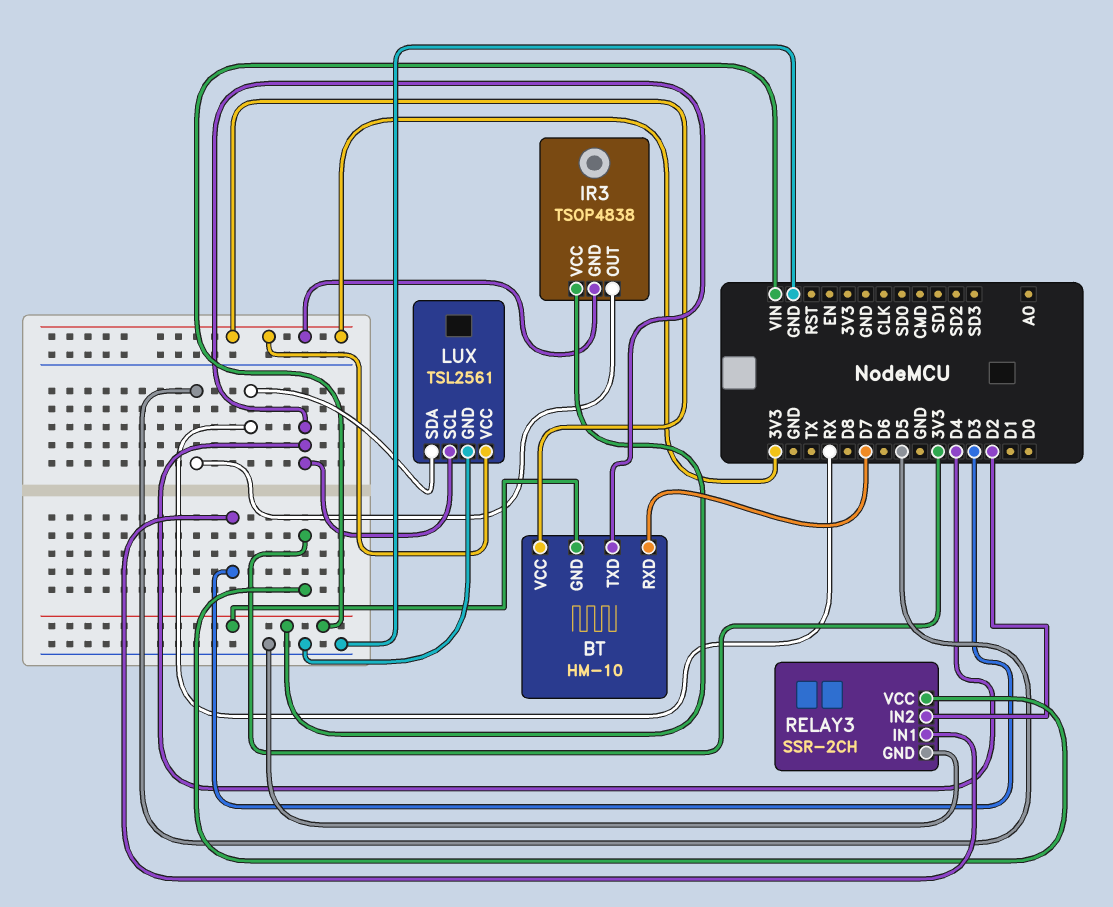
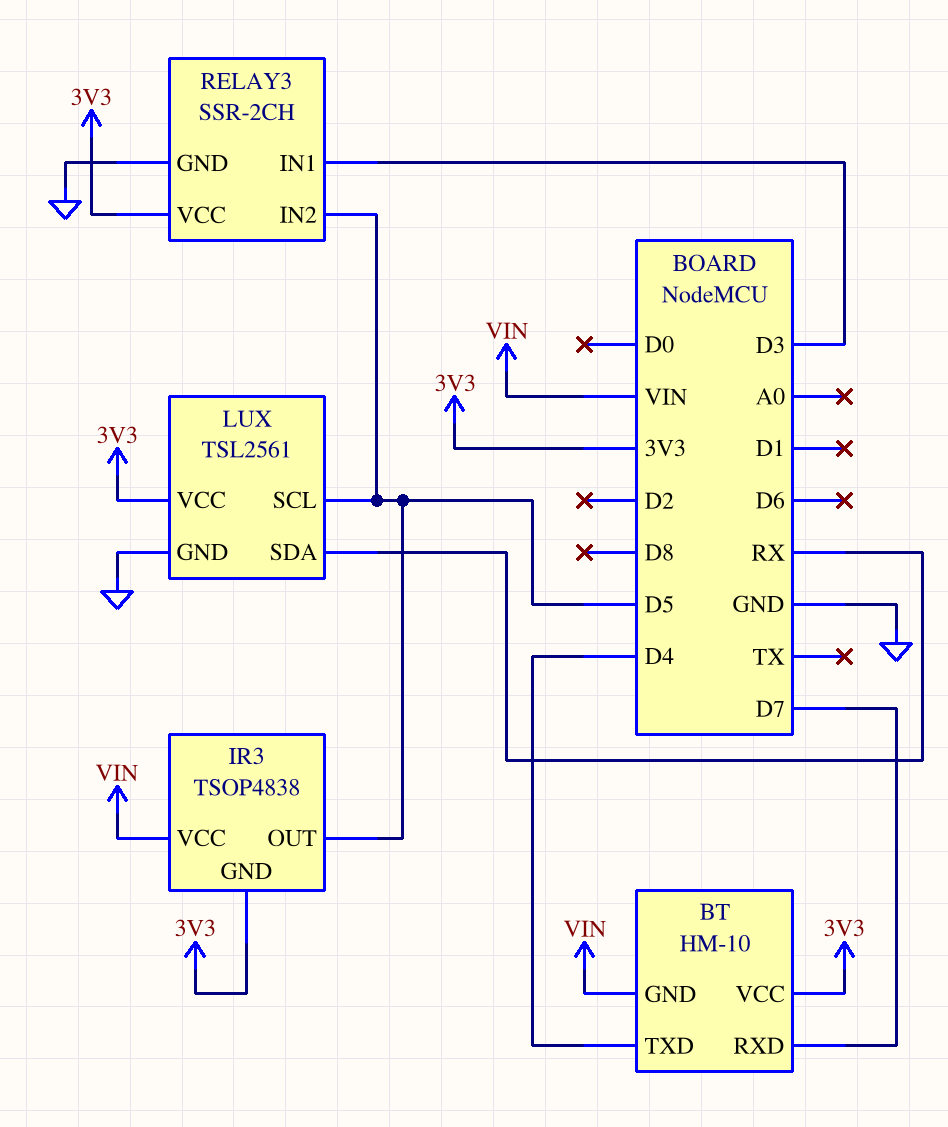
LUX pin SCL: D4 -> D5
RELAY3 pin IN2: D2 -> D5

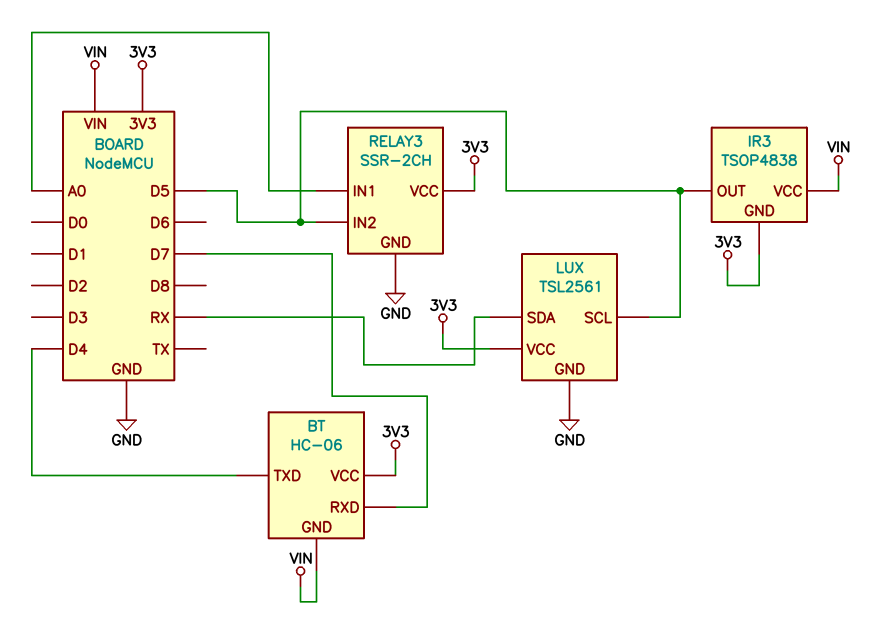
BT: HM-10 -> HC-06
RELAY3 pin IN1: D3 -> A0

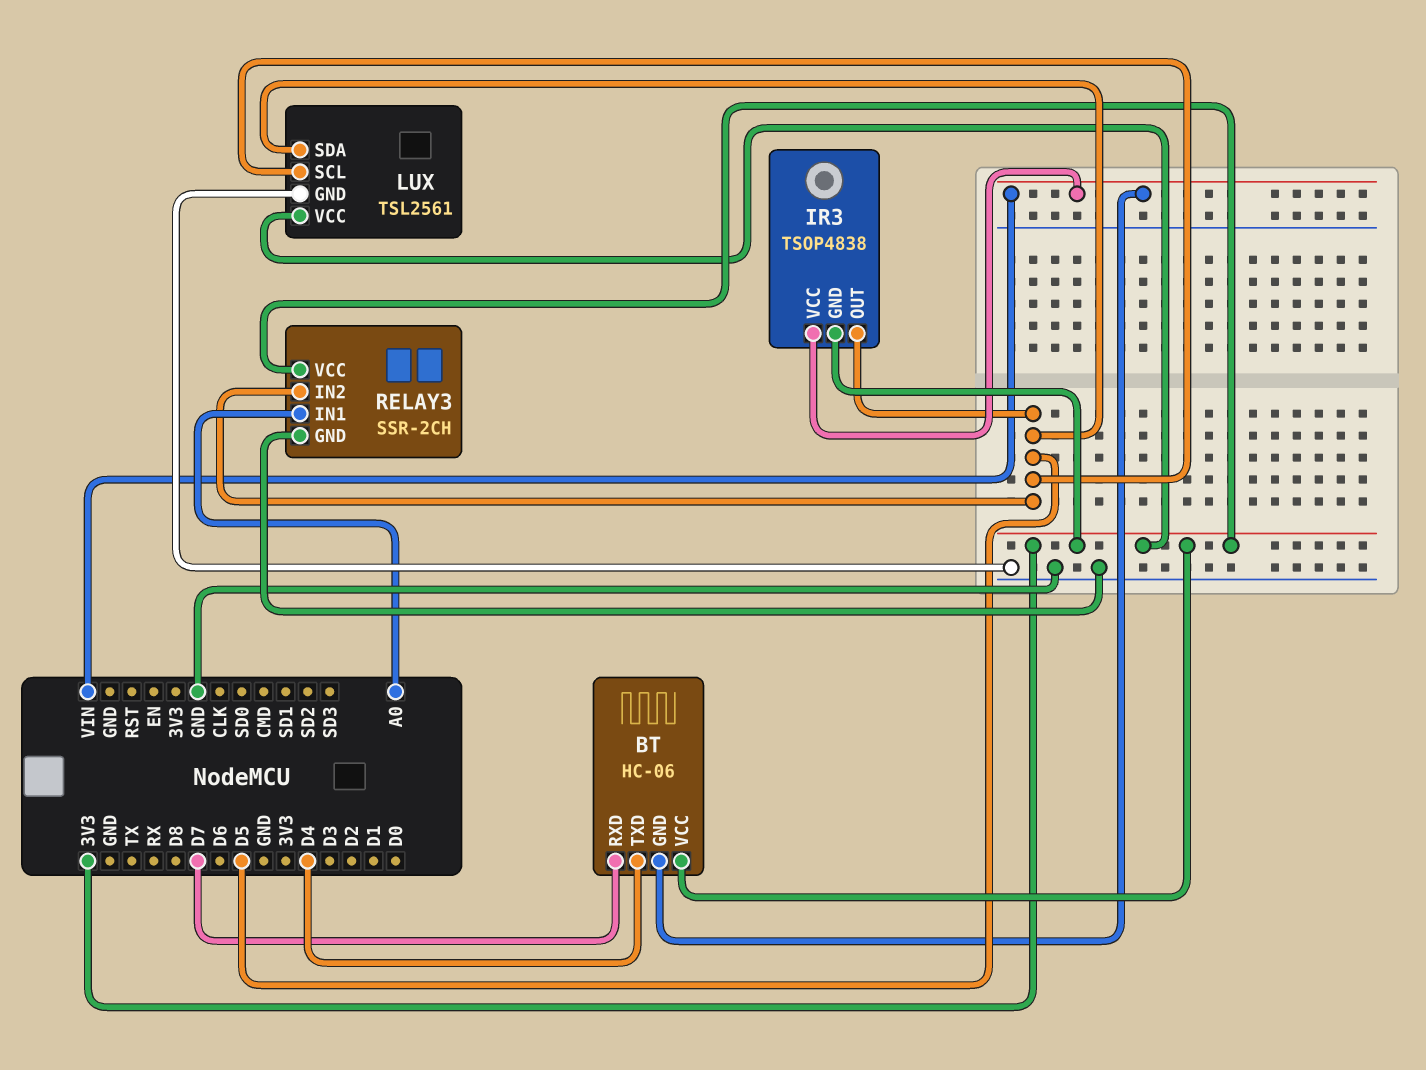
LUX pin SDA: RX -> D5

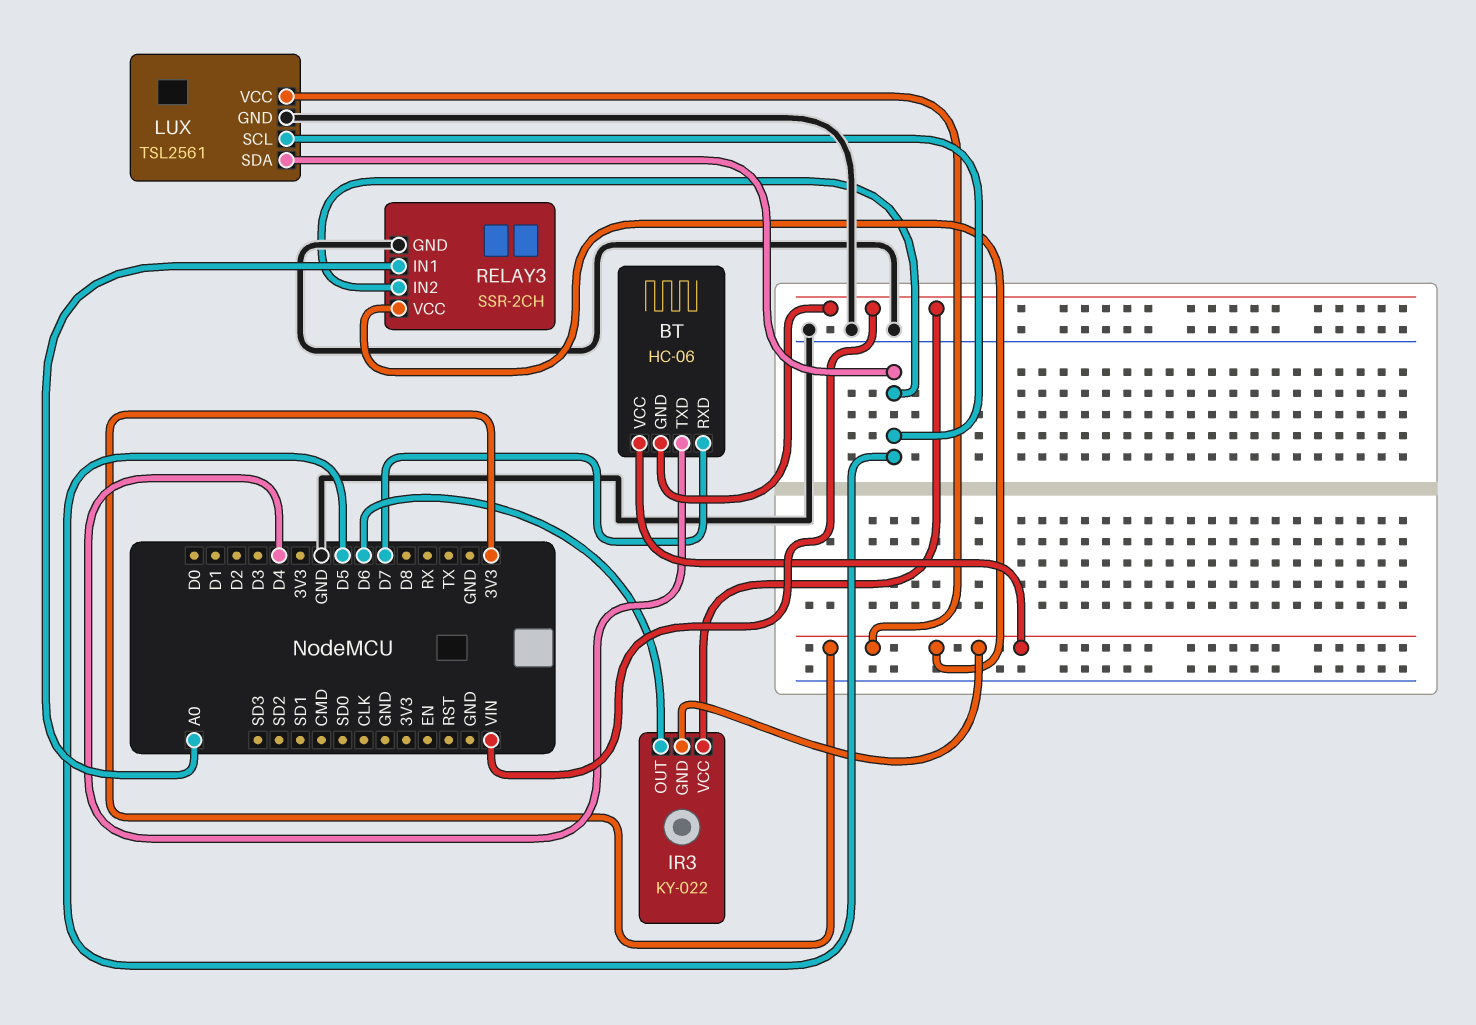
IR3: TSOP4838 -> KY-022
IR3 pin OUT: D5 -> D6

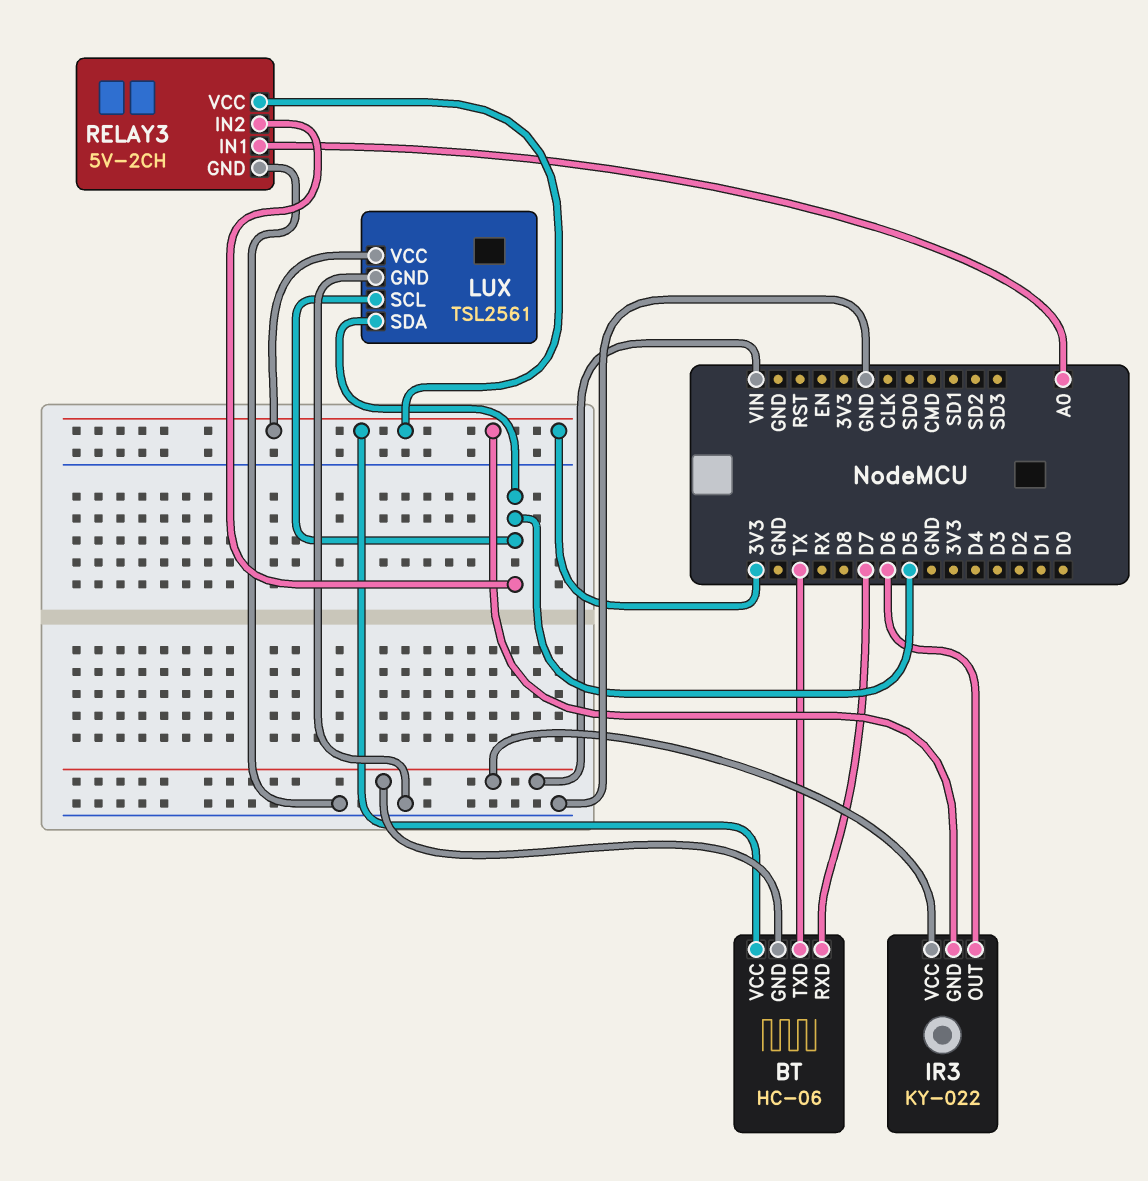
BT pin TXD: D4 -> TX
RELAY3: SSR-2CH -> 5V-2CH

